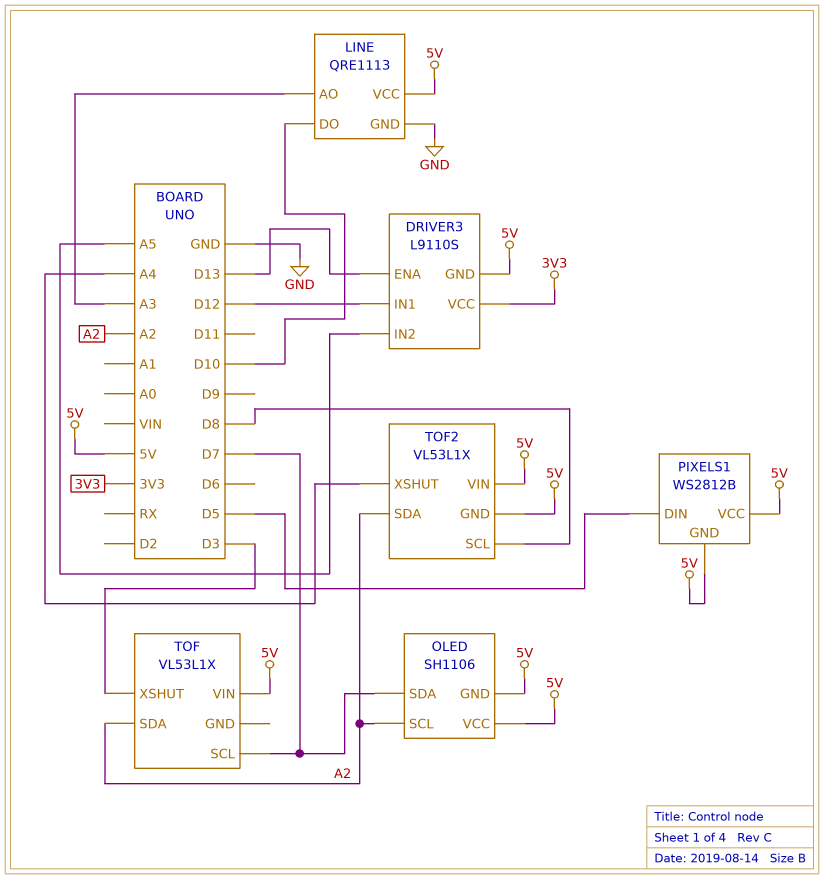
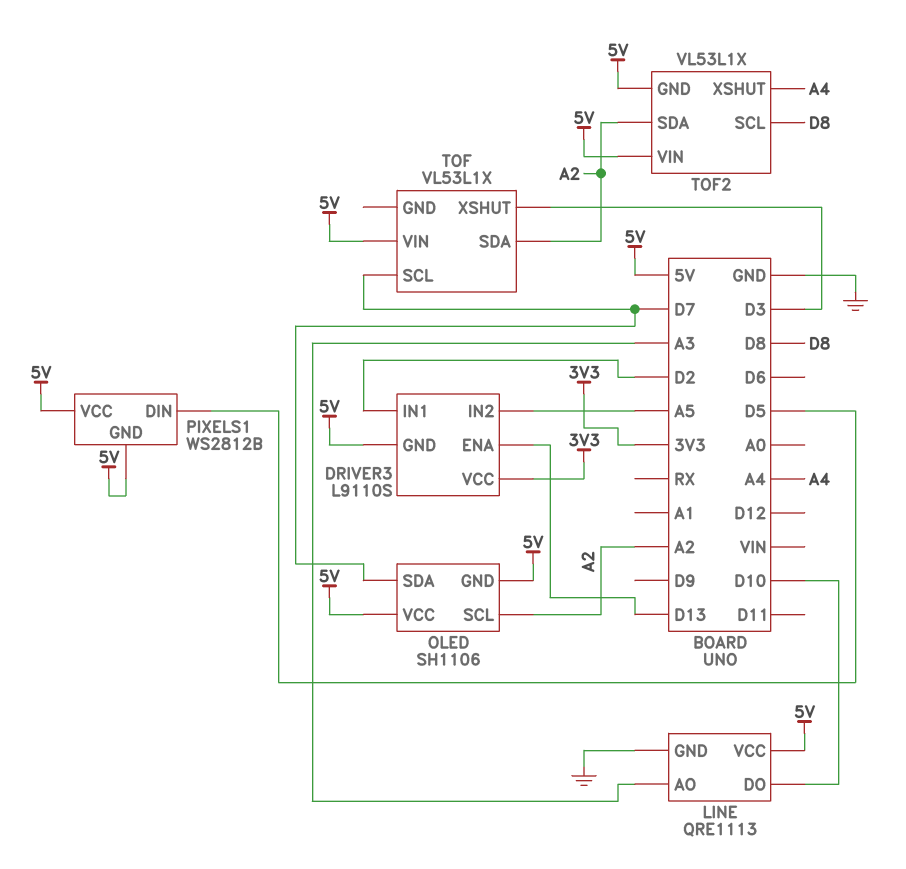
DRIVER3 pin IN1: D12 -> D2

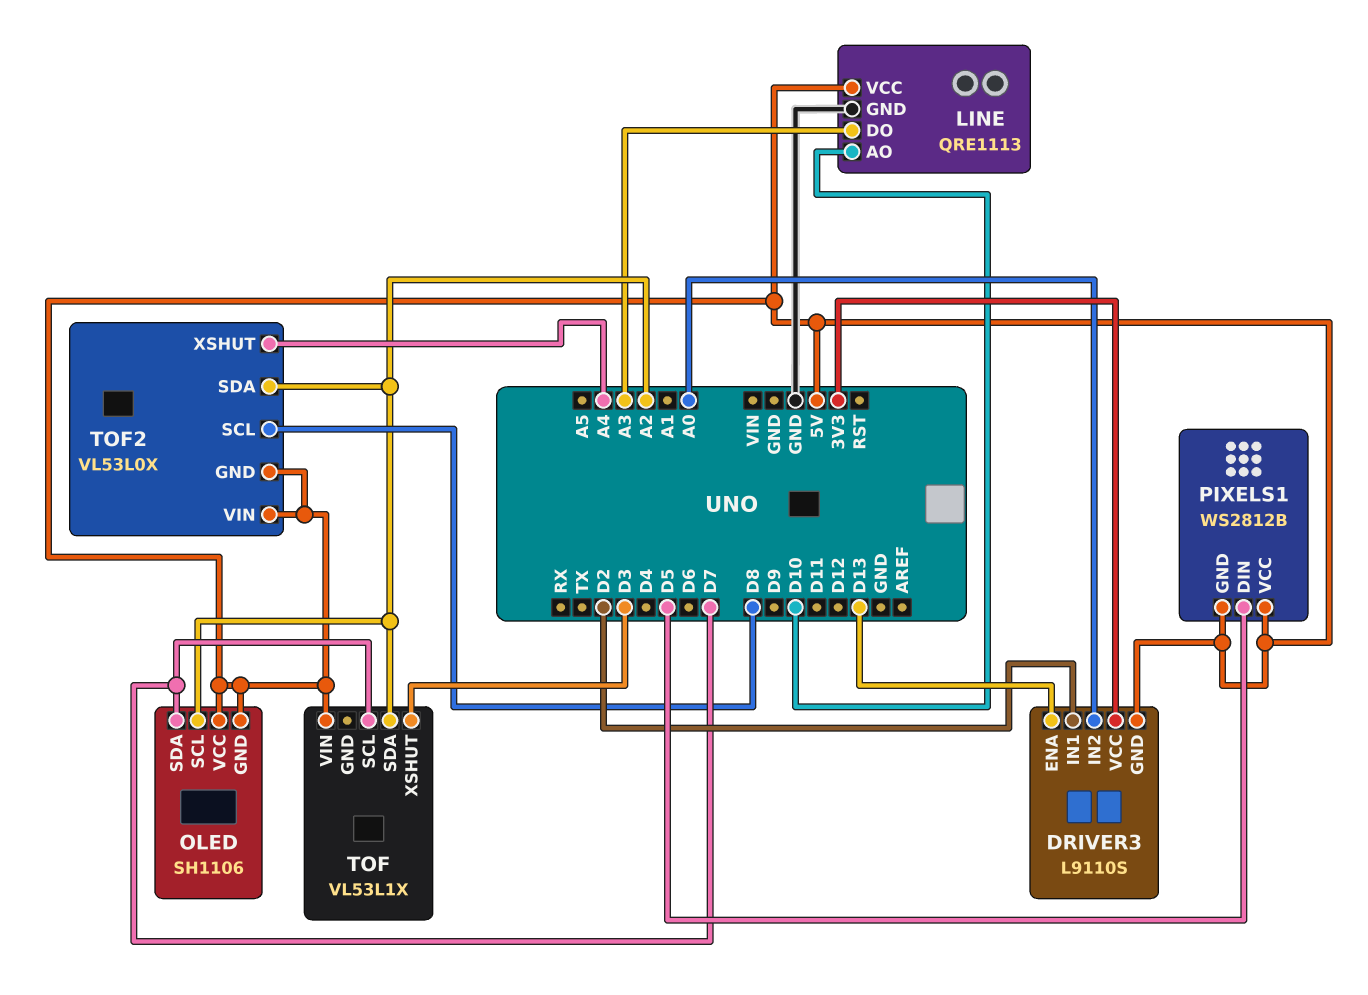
DRIVER3 pin IN2: A5 -> A0
LINE pin AO: A3 -> D10
LINE pin DO: D10 -> A3
TOF2: VL53L1X -> VL53L0X

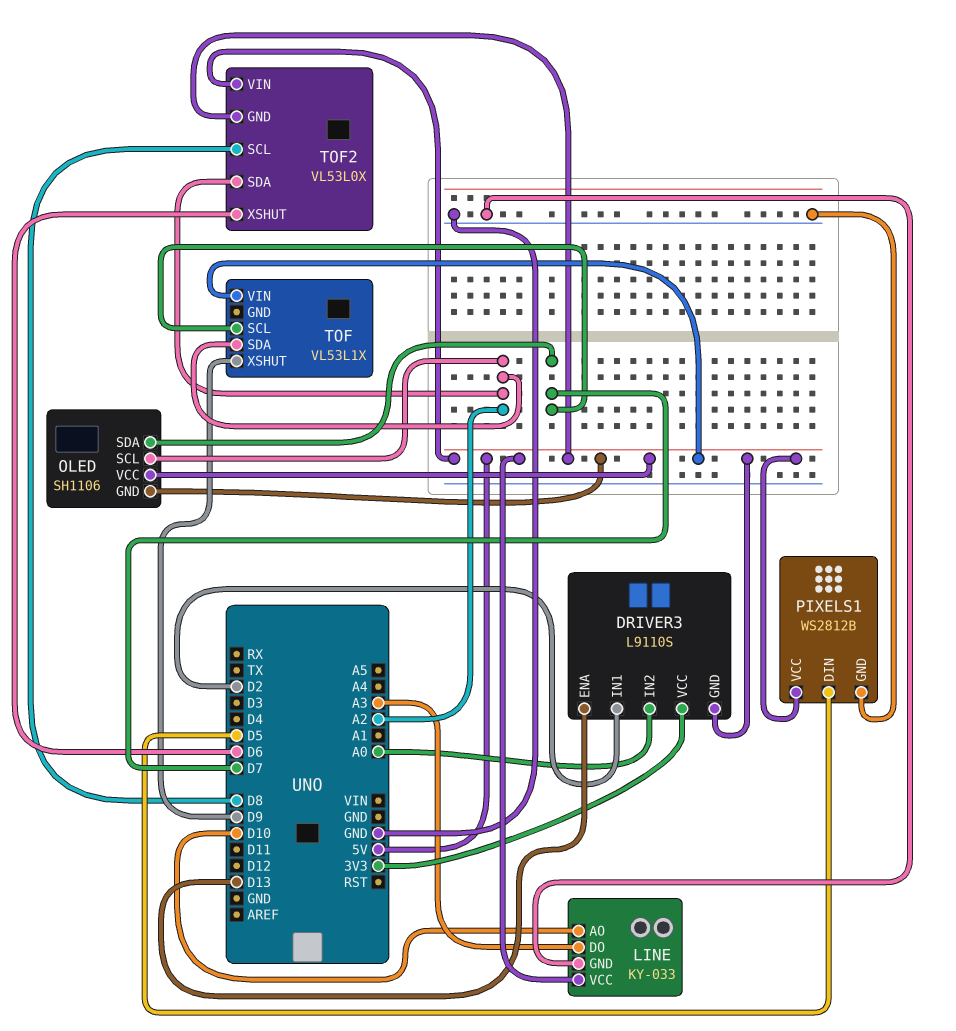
LINE: QRE1113 -> KY-033
PIXELS1 pin GND: 5V -> GND
TOF pin XSHUT: D3 -> D9
TOF2 pin XSHUT: A4 -> D6

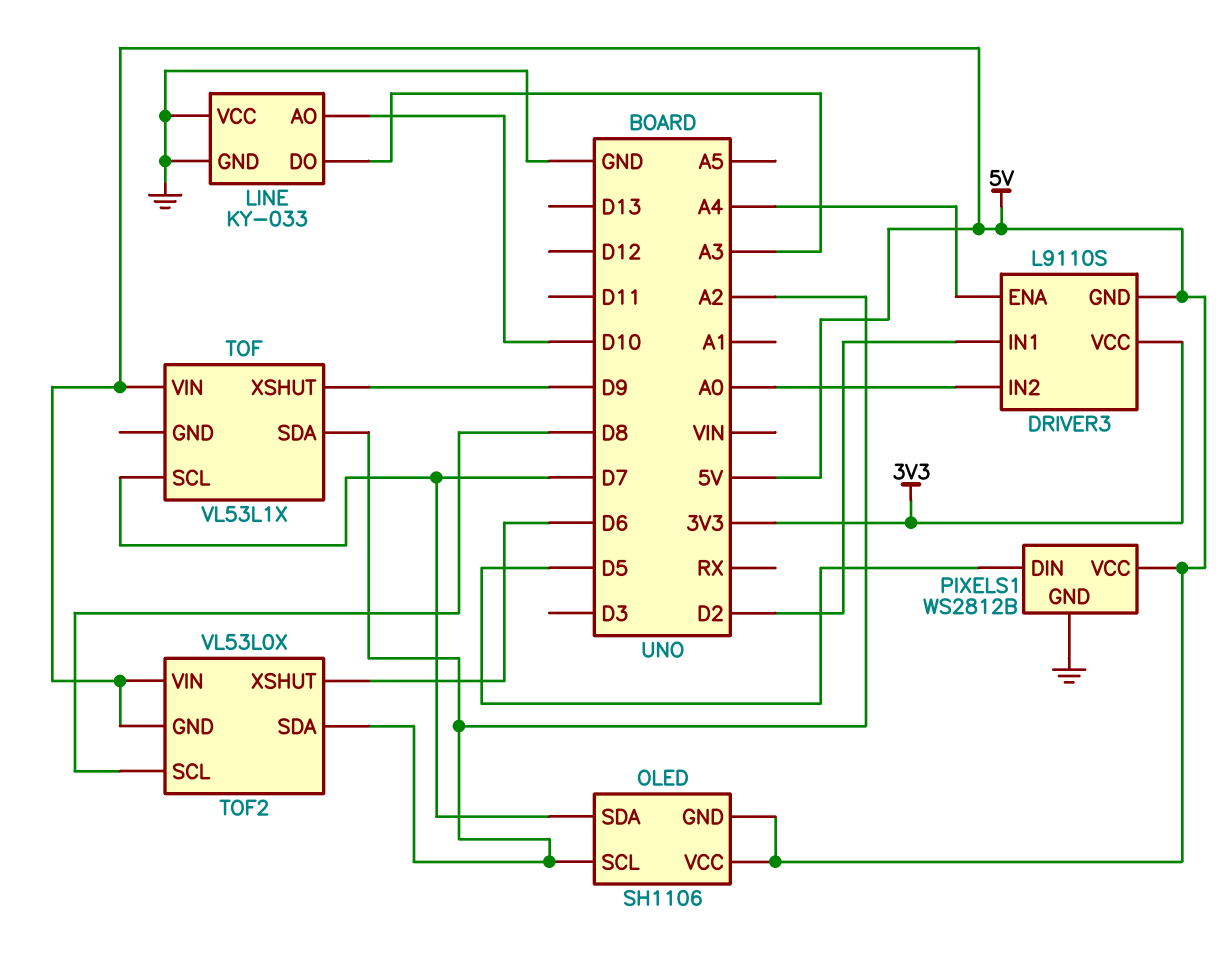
DRIVER3 pin ENA: D13 -> A4
LINE pin VCC: 5V -> GND

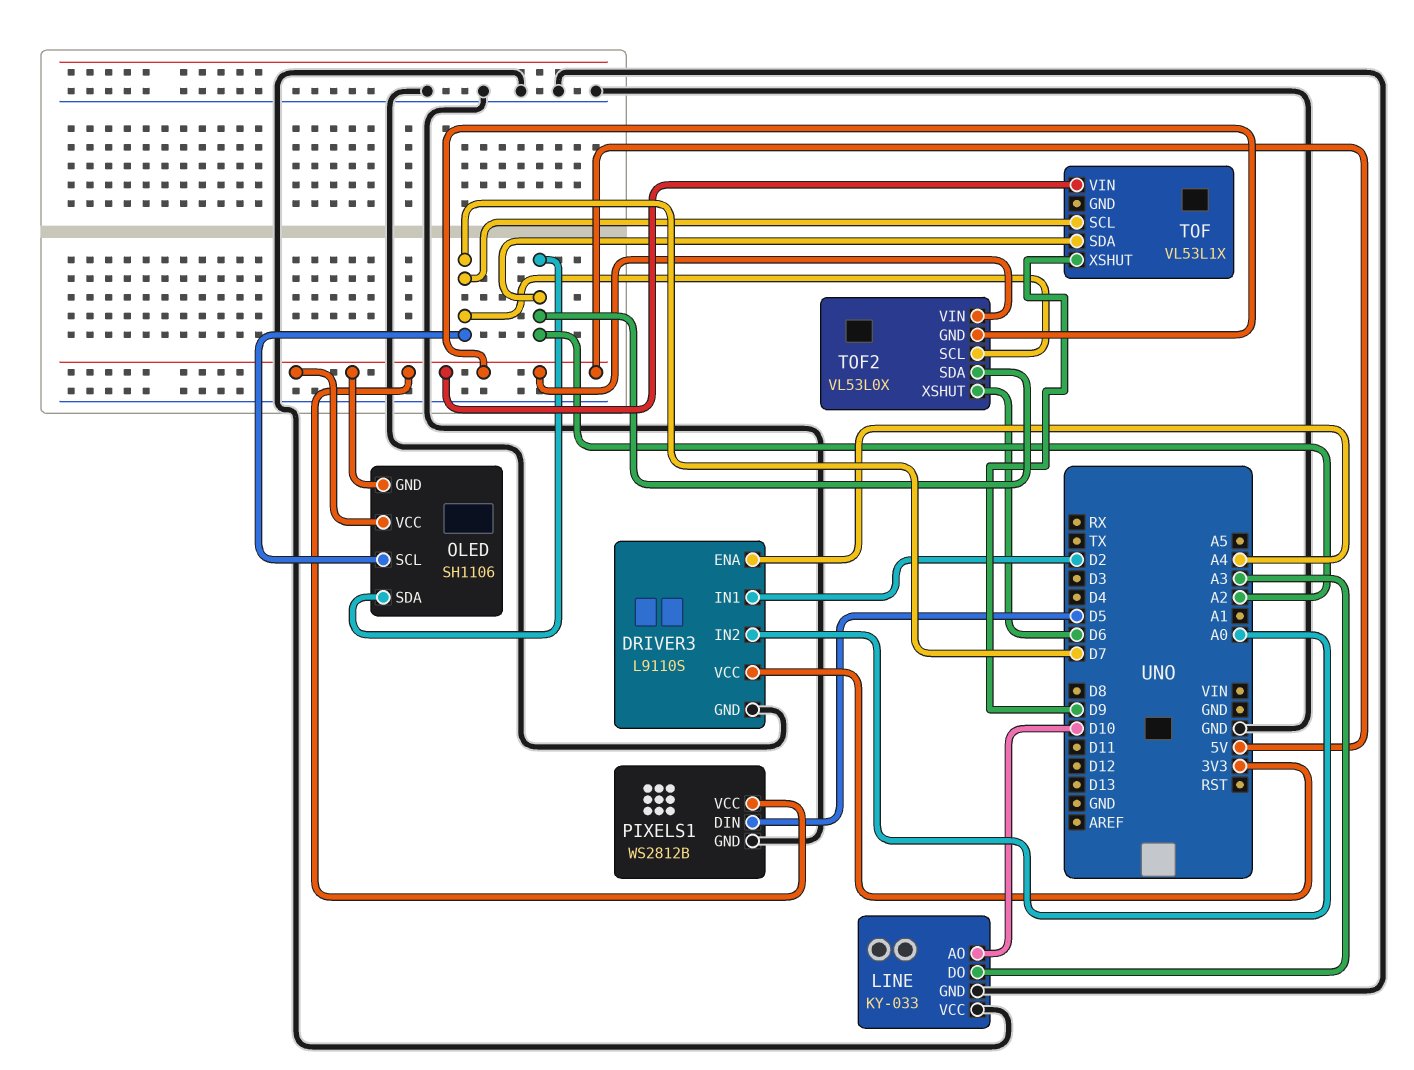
DRIVER3 pin GND: 5V -> GND
OLED pin SCL: A2 -> D7
OLED pin SDA: D7 -> A2
TOF2 pin SCL: D8 -> D7

